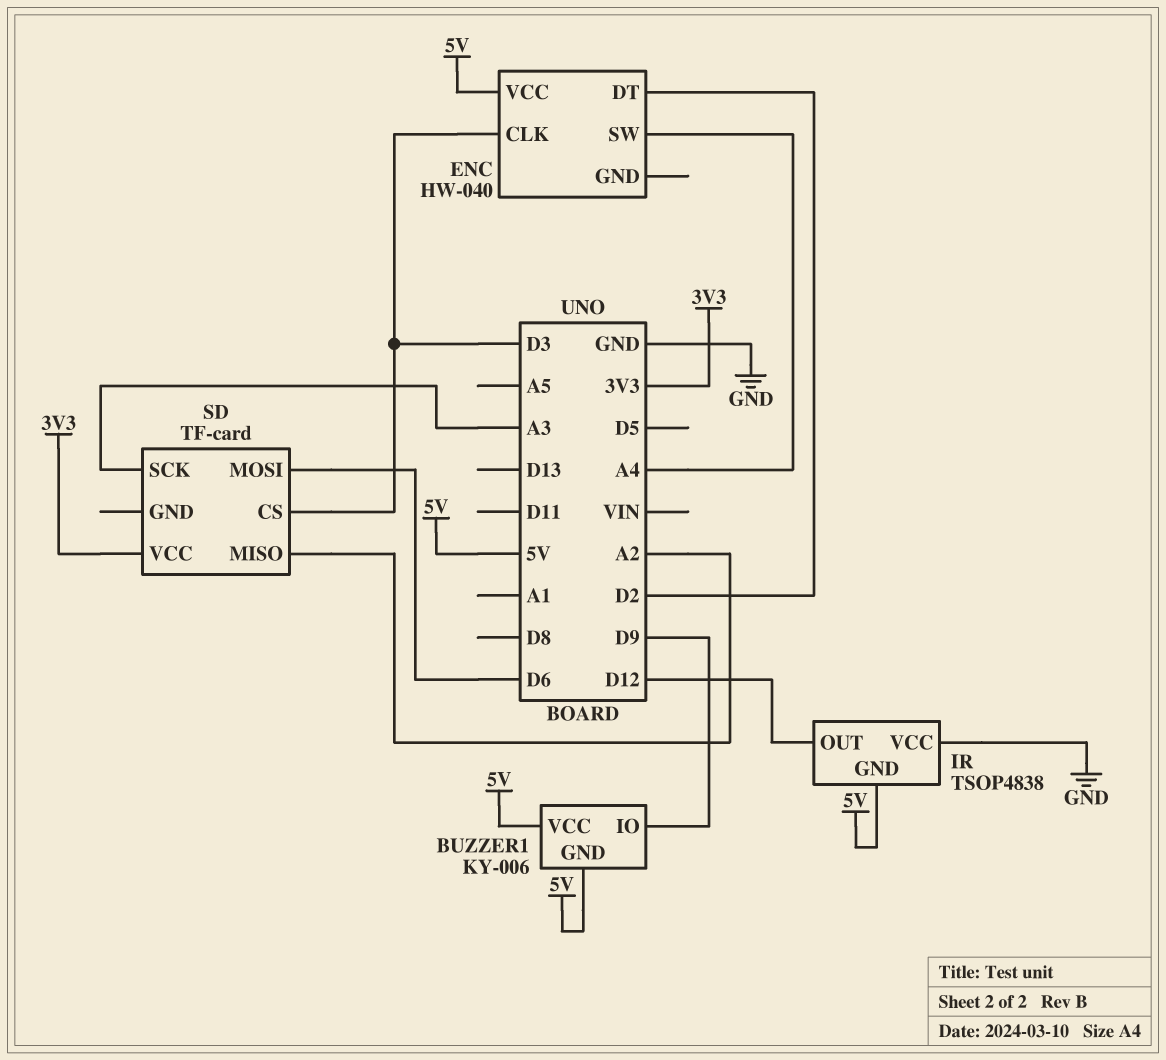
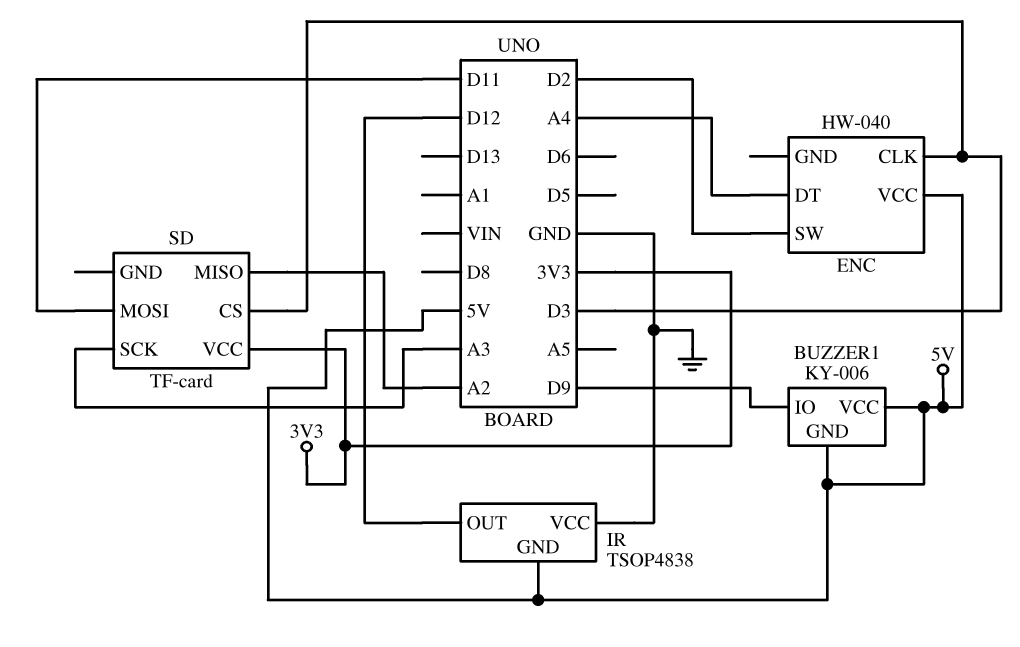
ENC pin DT: D2 -> A4
ENC pin SW: A4 -> D2
SD pin MOSI: D6 -> D11

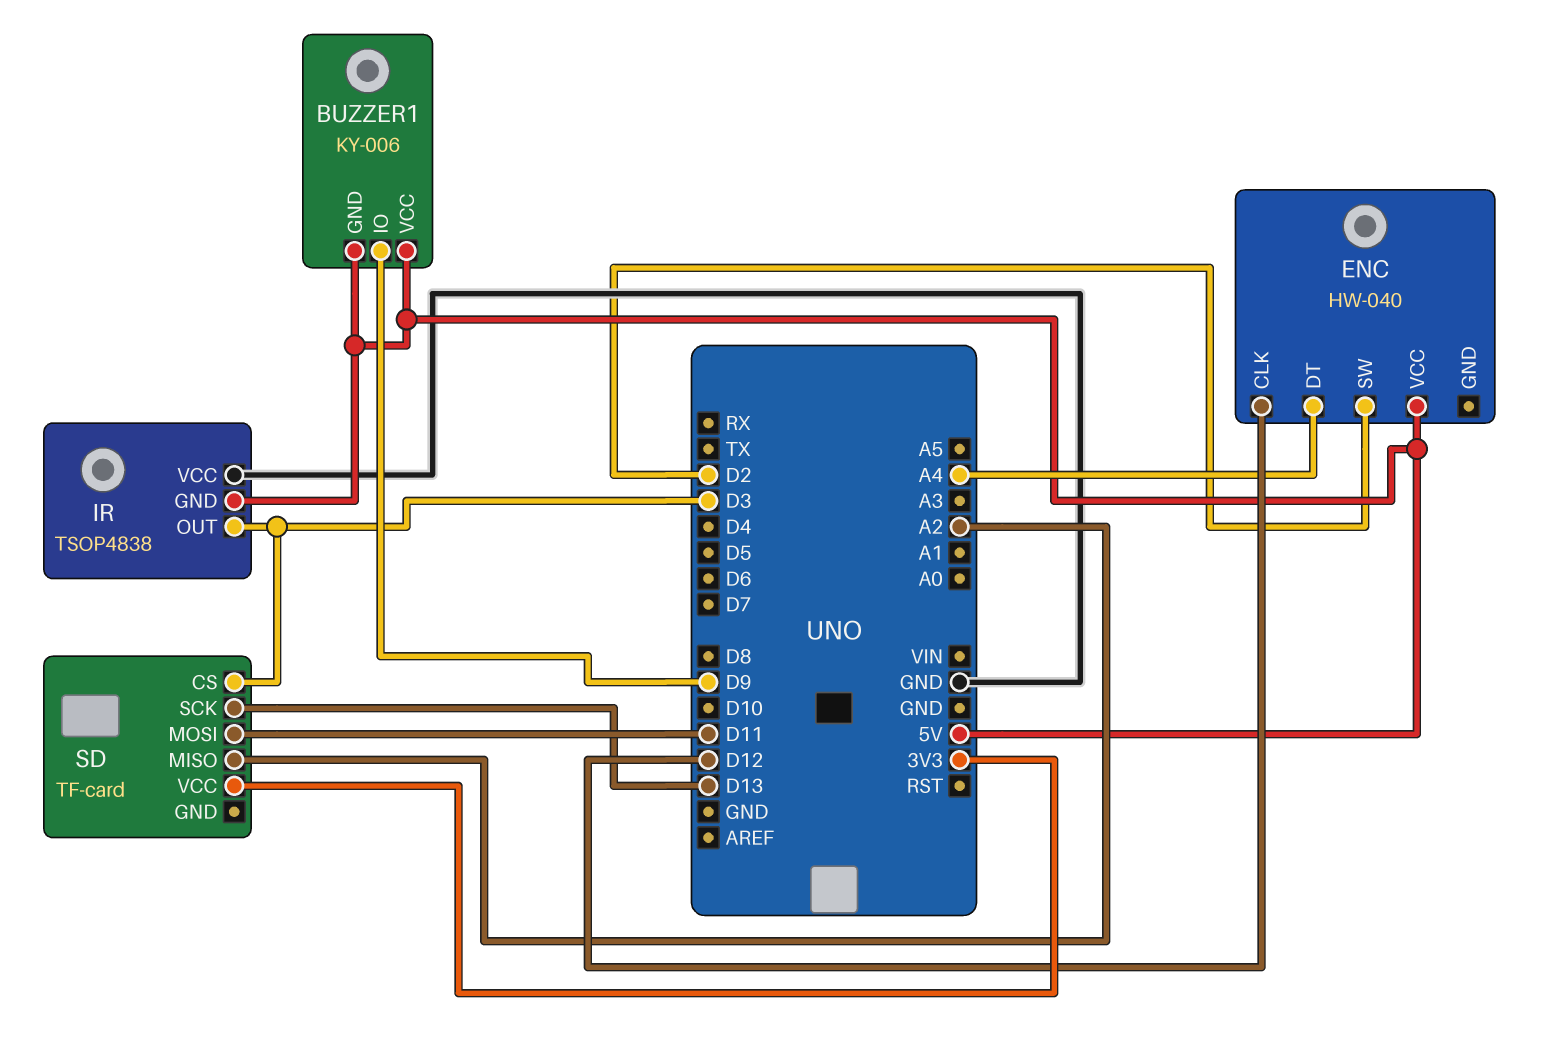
ENC pin CLK: D3 -> D12
IR pin OUT: D12 -> D3
SD pin SCK: A3 -> D13

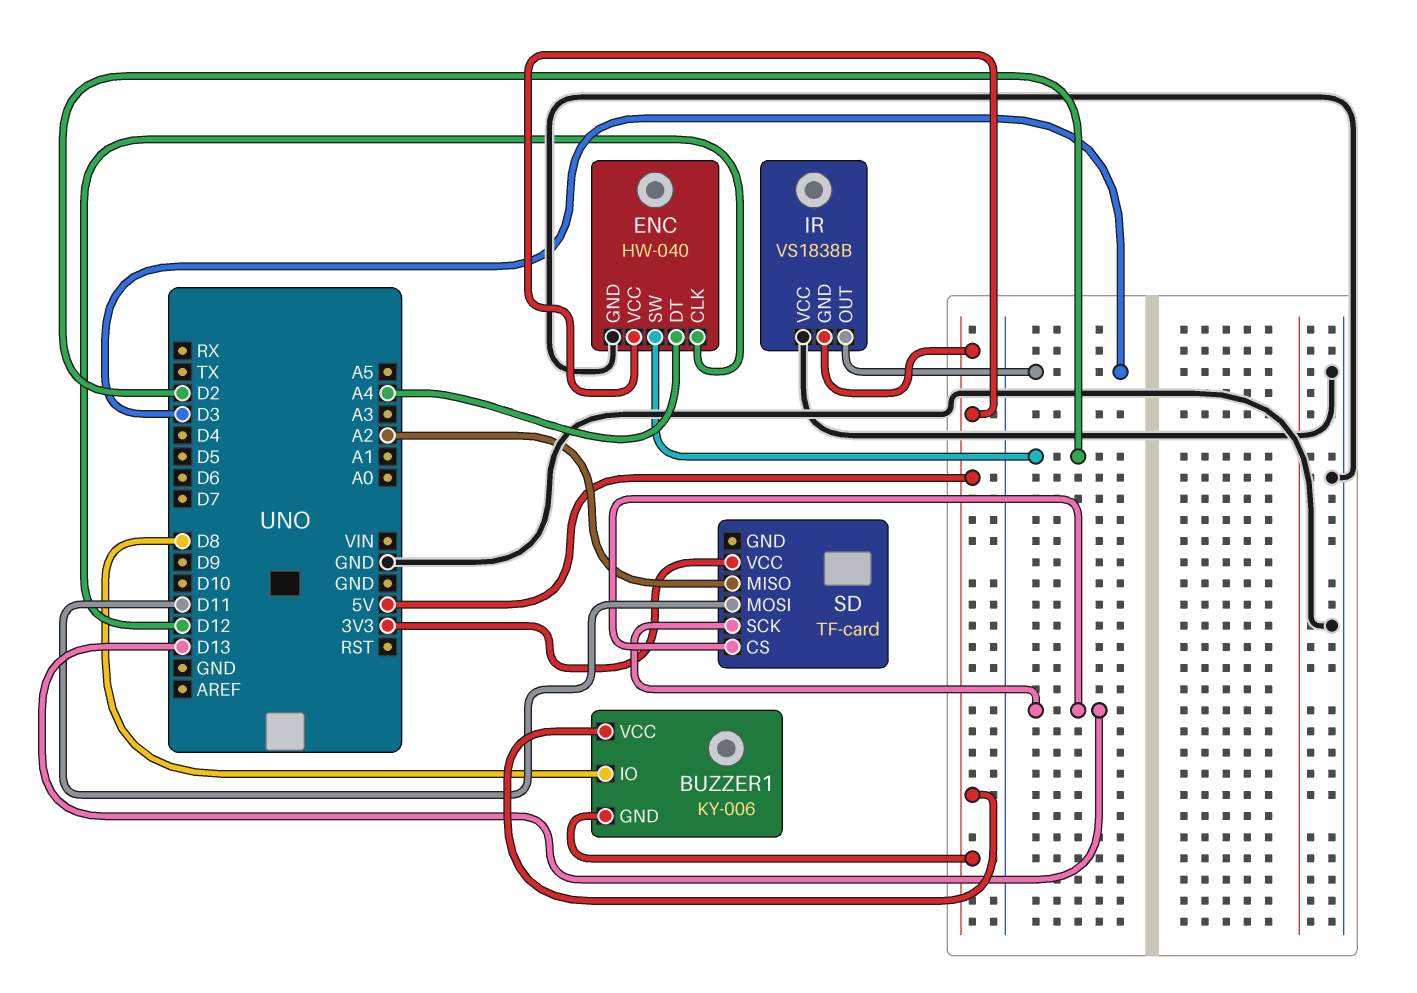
BUZZER1 pin IO: D9 -> D8
ENC pin GND: none -> GND
IR: TSOP4838 -> VS1838B
SD pin CS: D3 -> D13

